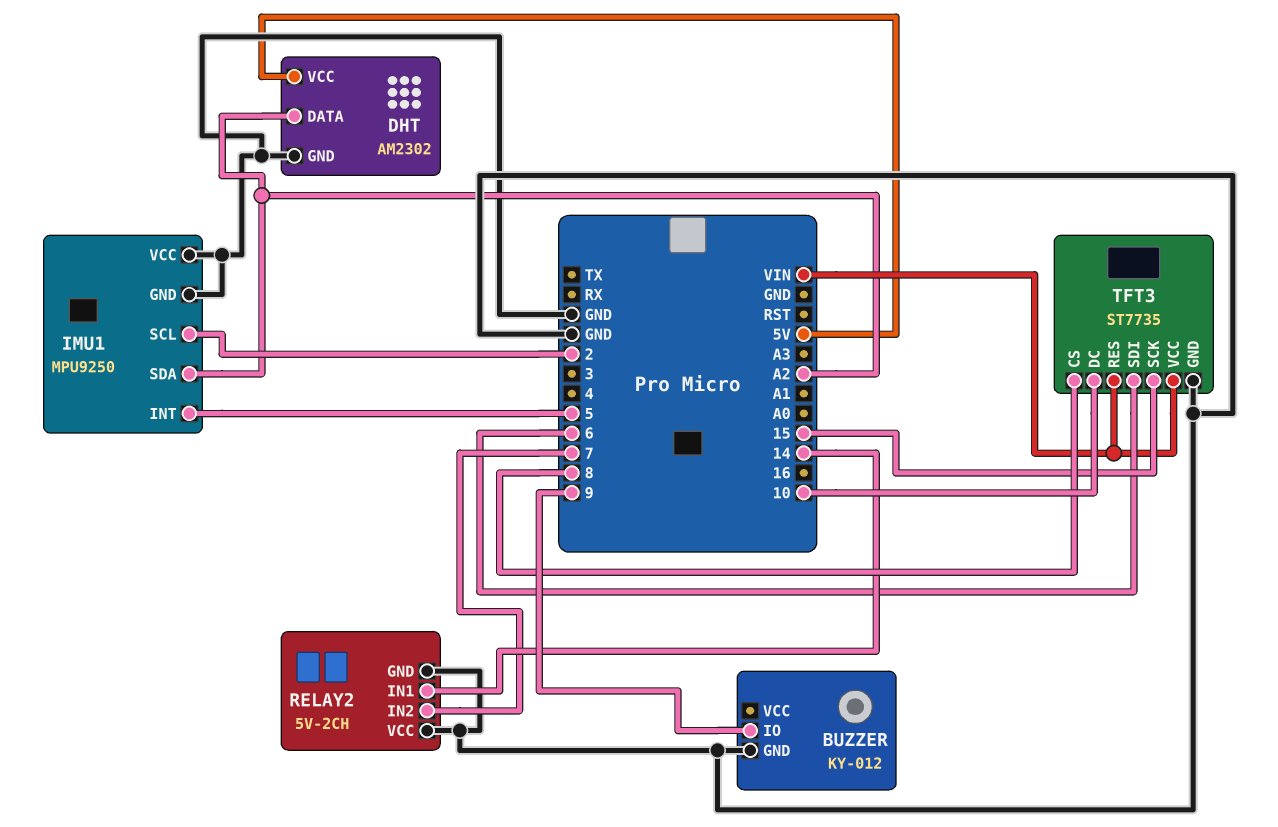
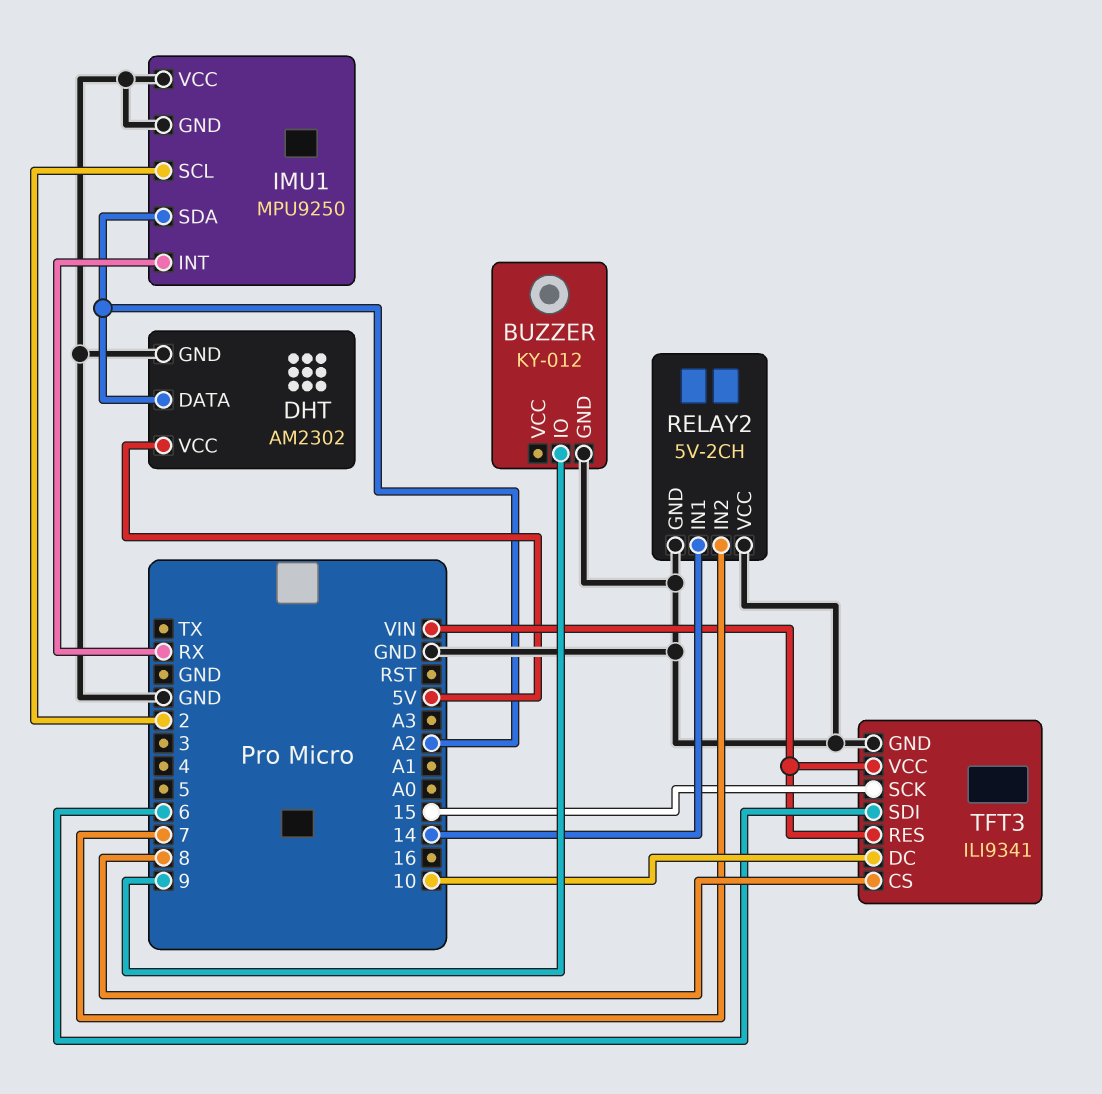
IMU1 pin INT: 5 -> RX
TFT3: ST7735 -> ILI9341

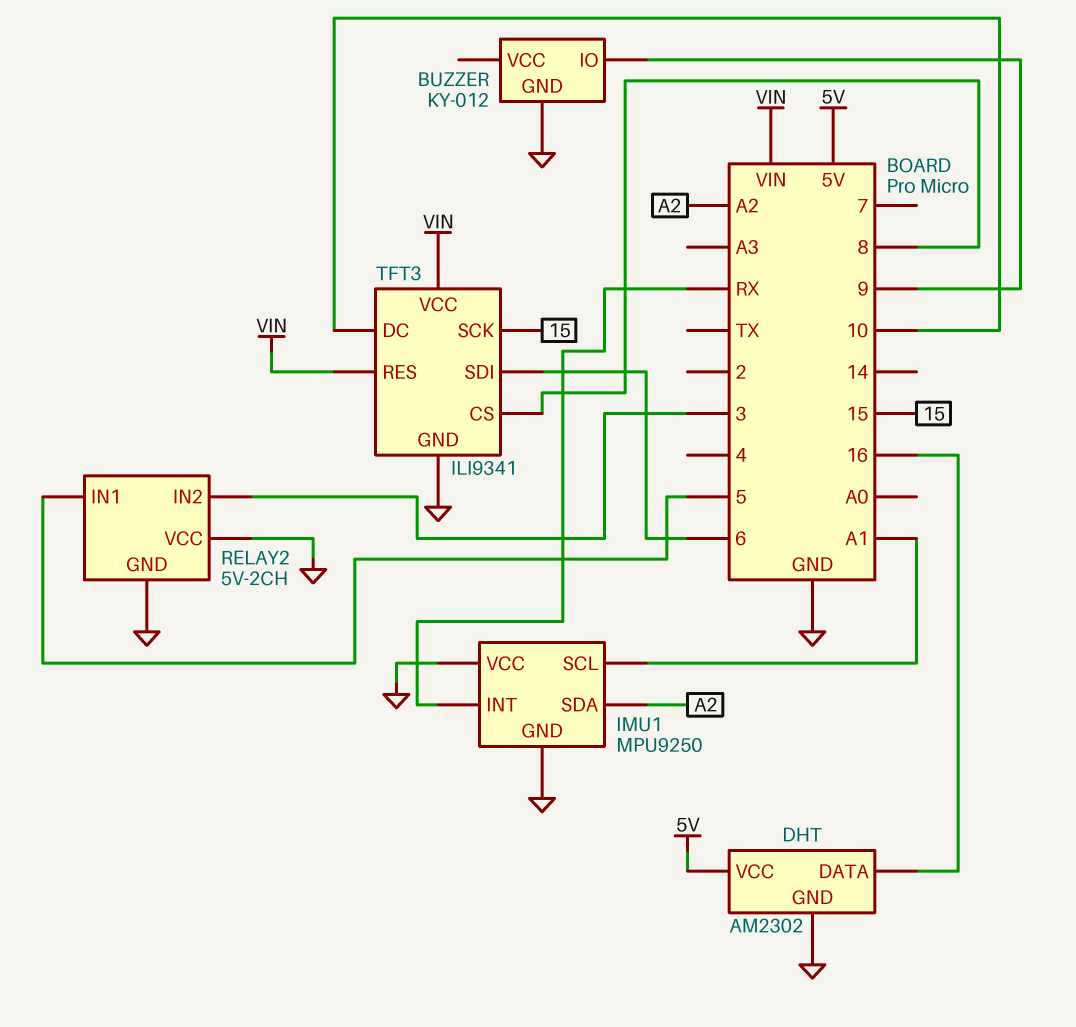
DHT pin DATA: A2 -> 16
IMU1 pin SCL: 2 -> A1
RELAY2 pin IN1: 14 -> 5
RELAY2 pin IN2: 7 -> 3

